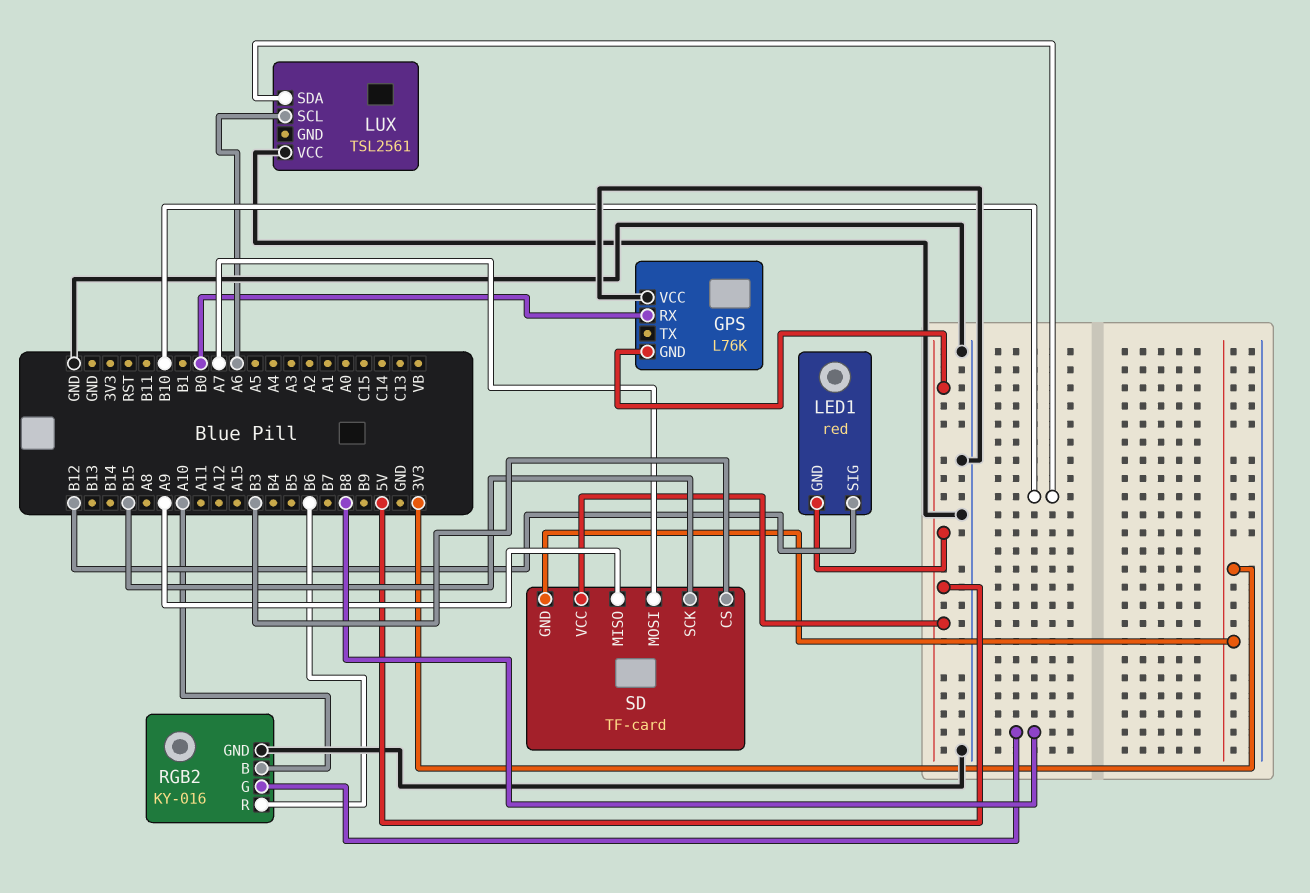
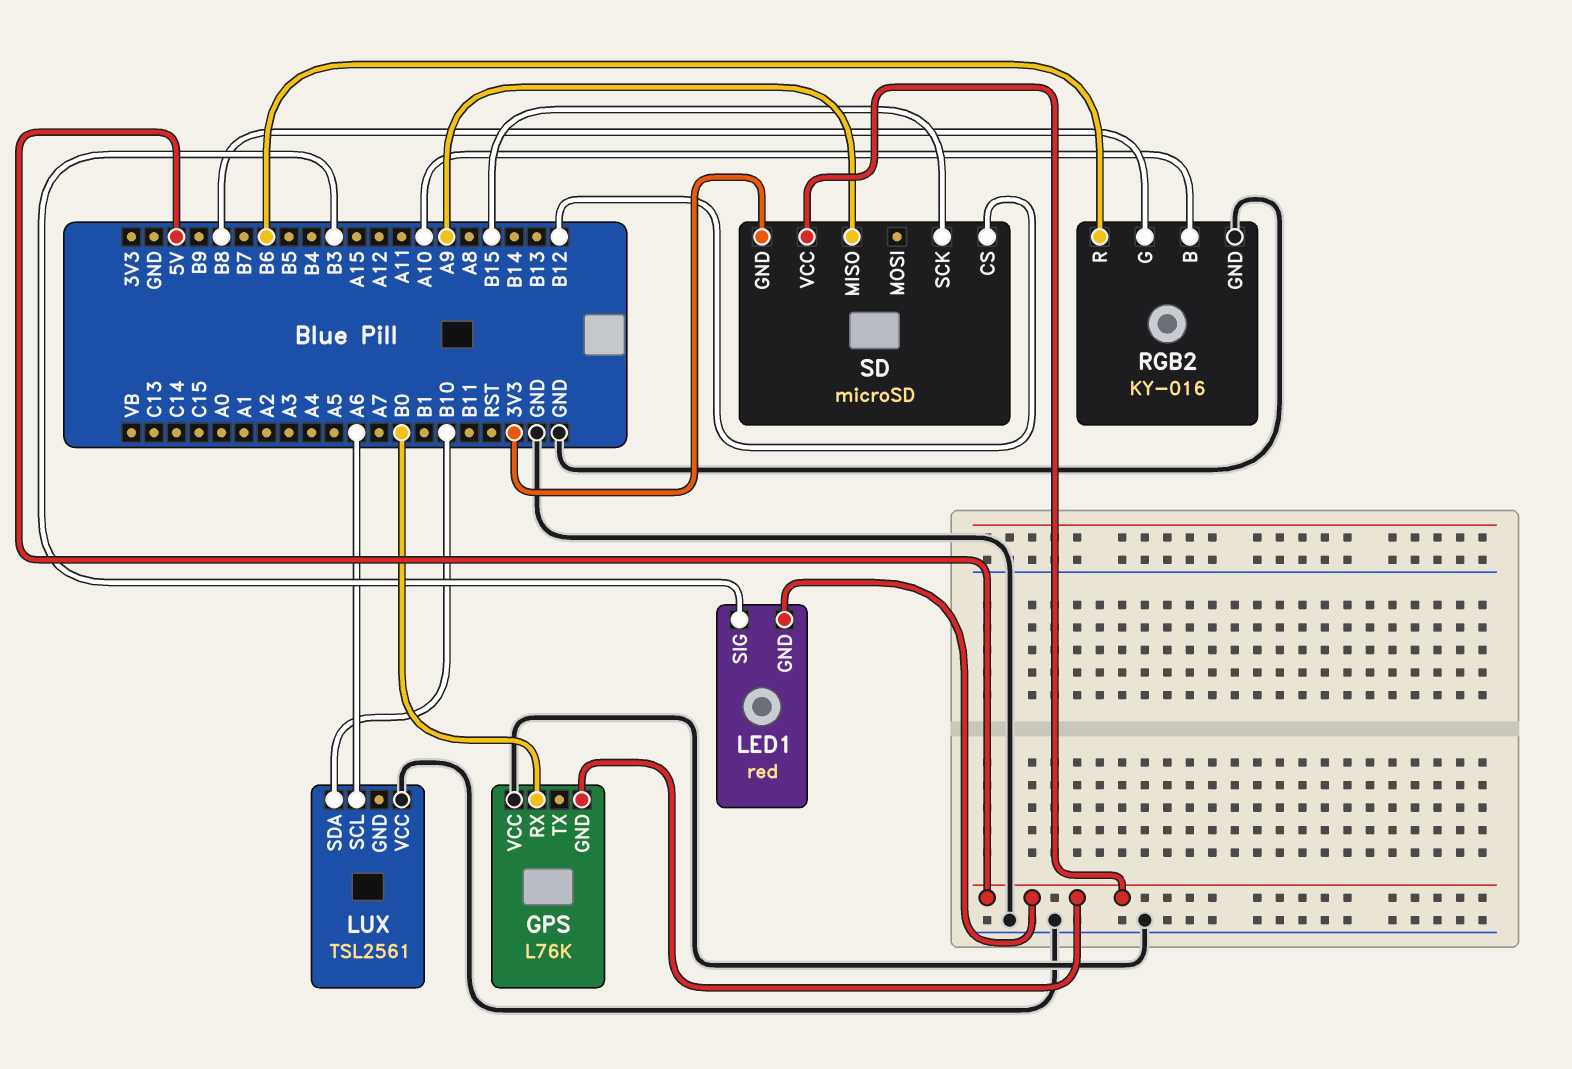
LED1 pin SIG: B12 -> B3
SD: TF-card -> microSD
SD pin CS: B3 -> B12
SD pin MOSI: A7 -> none

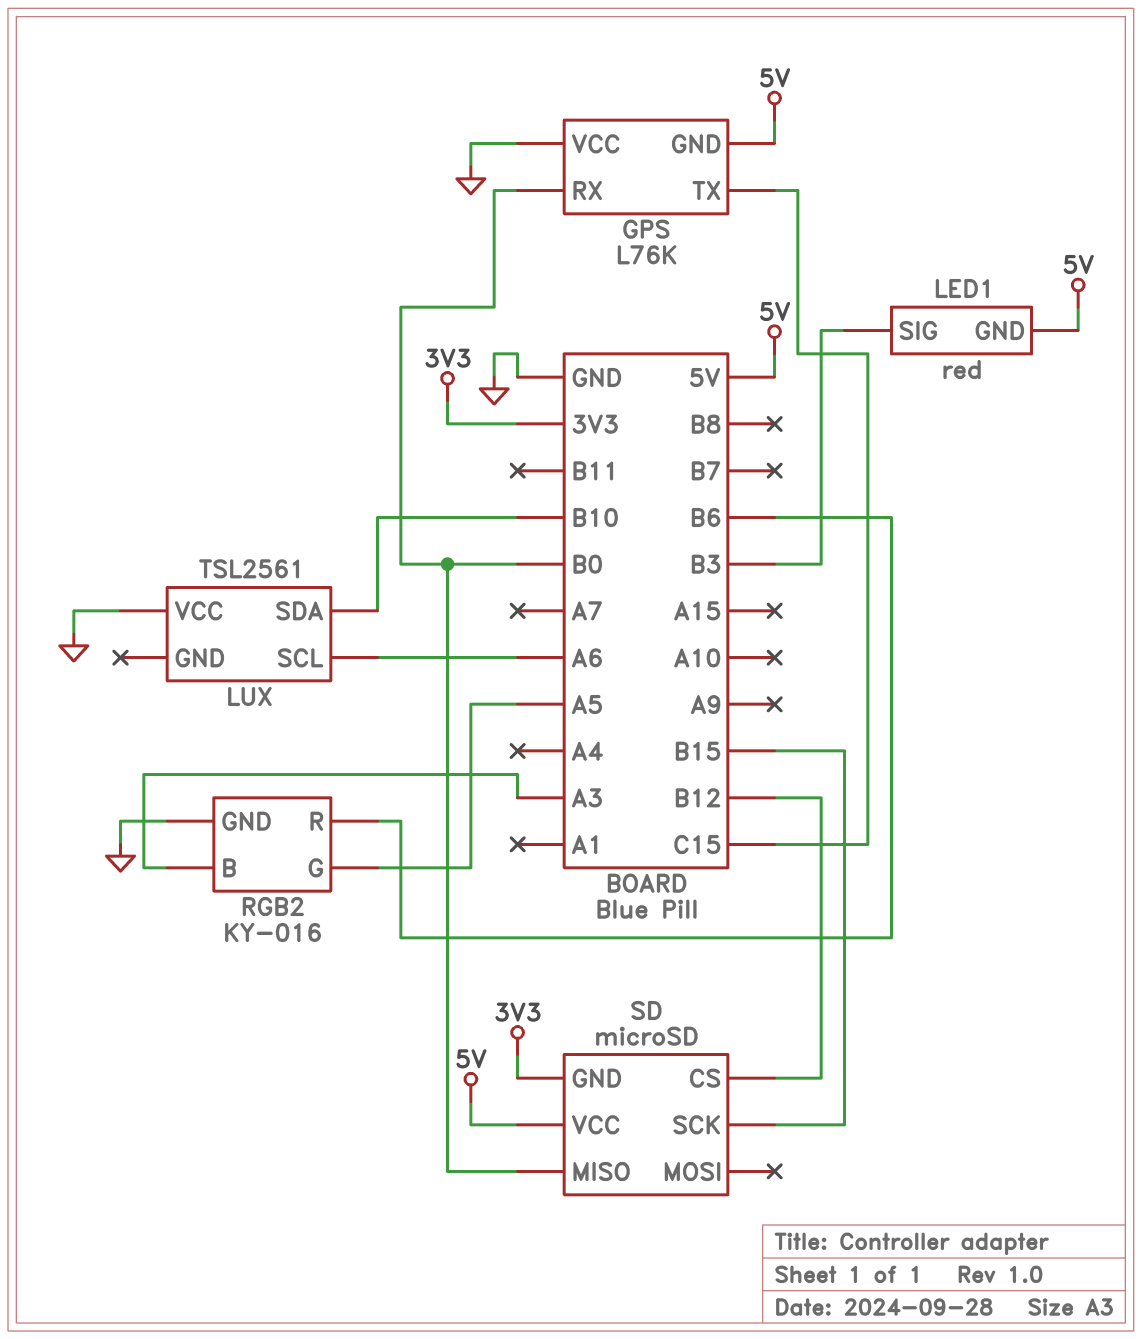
GPS pin TX: none -> C15
RGB2 pin B: A10 -> A3
RGB2 pin G: B8 -> A5
SD pin MISO: A9 -> B0

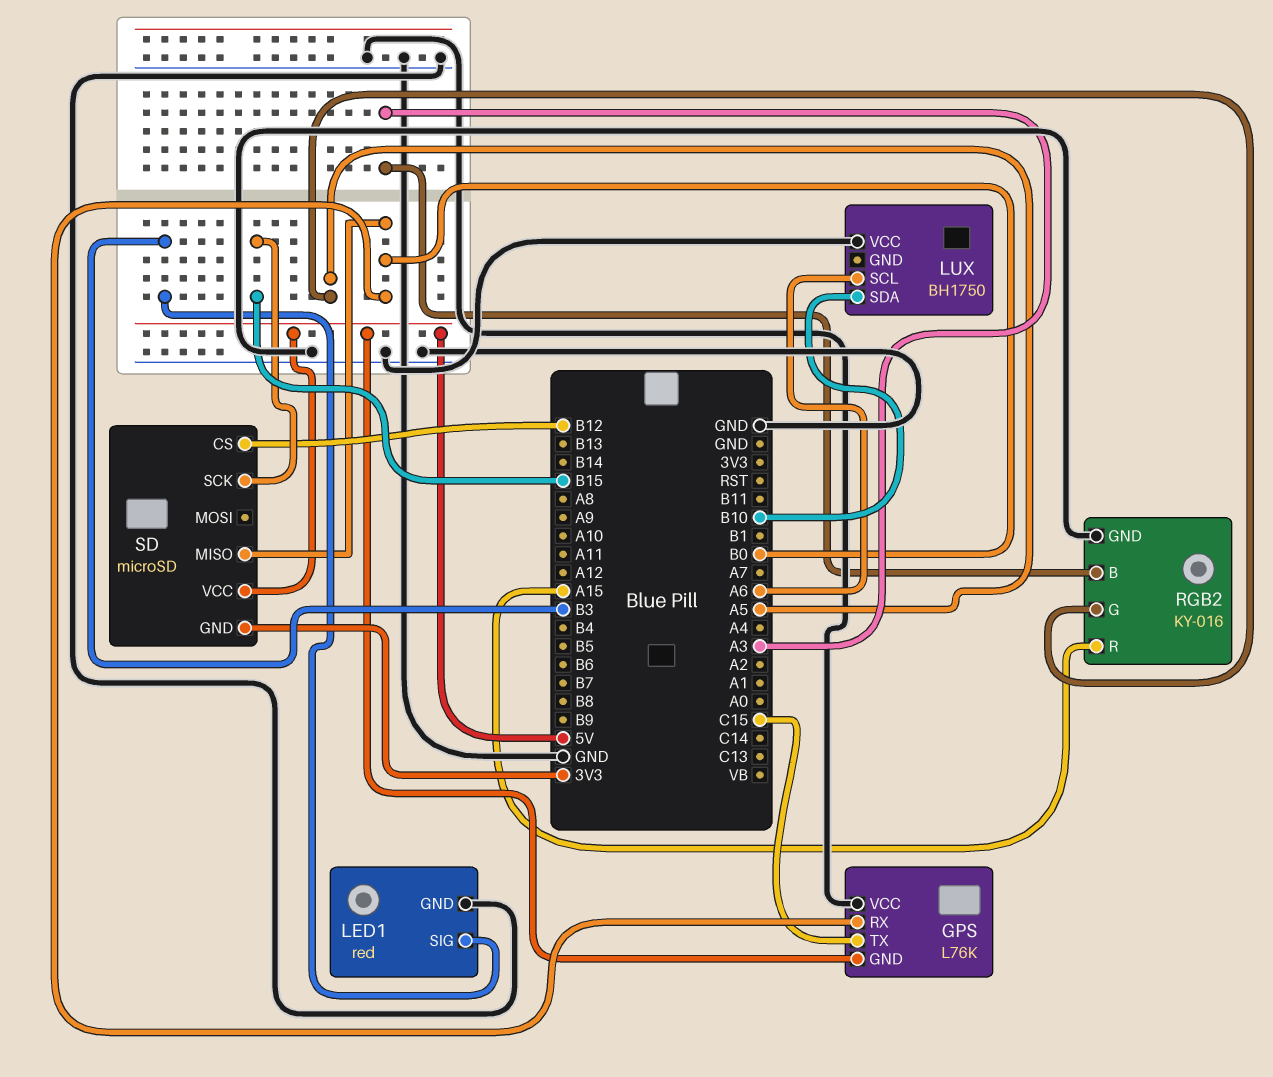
LED1 pin GND: 5V -> GND
LUX: TSL2561 -> BH1750
RGB2 pin R: B6 -> A15

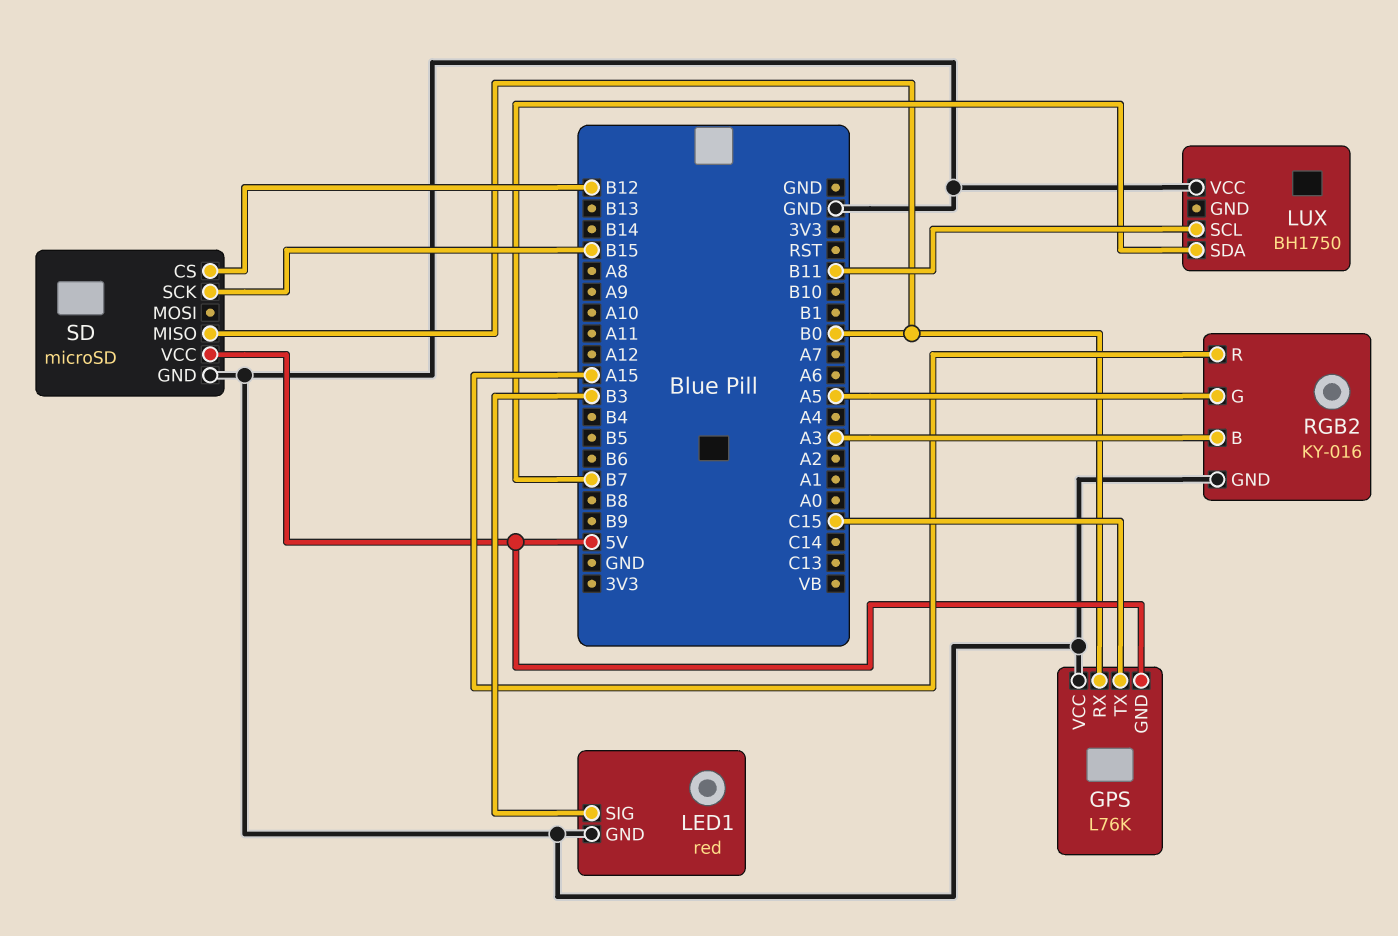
LUX pin SCL: A6 -> B11
LUX pin SDA: B10 -> B7
SD pin GND: 3V3 -> GND

